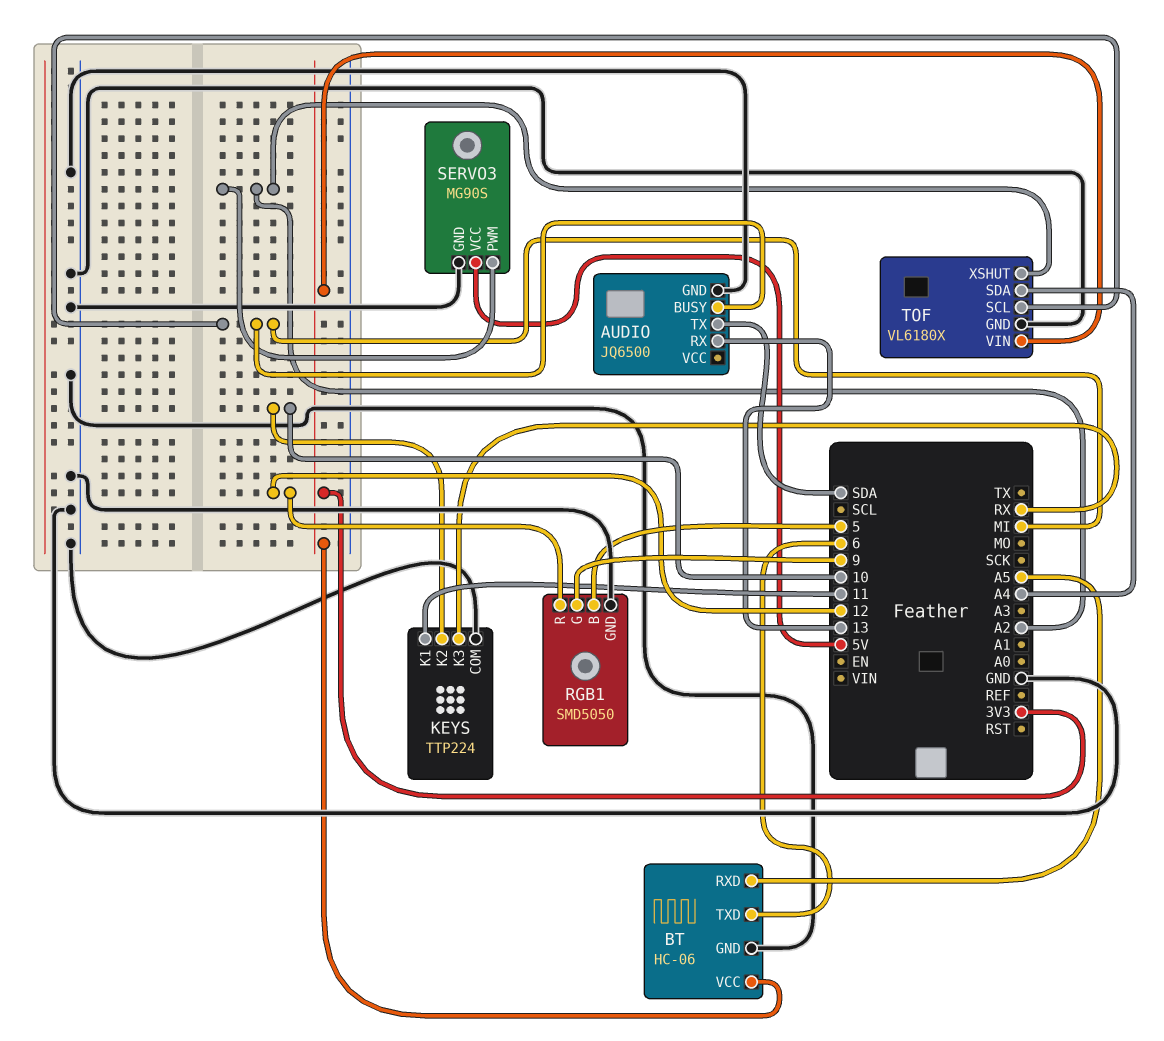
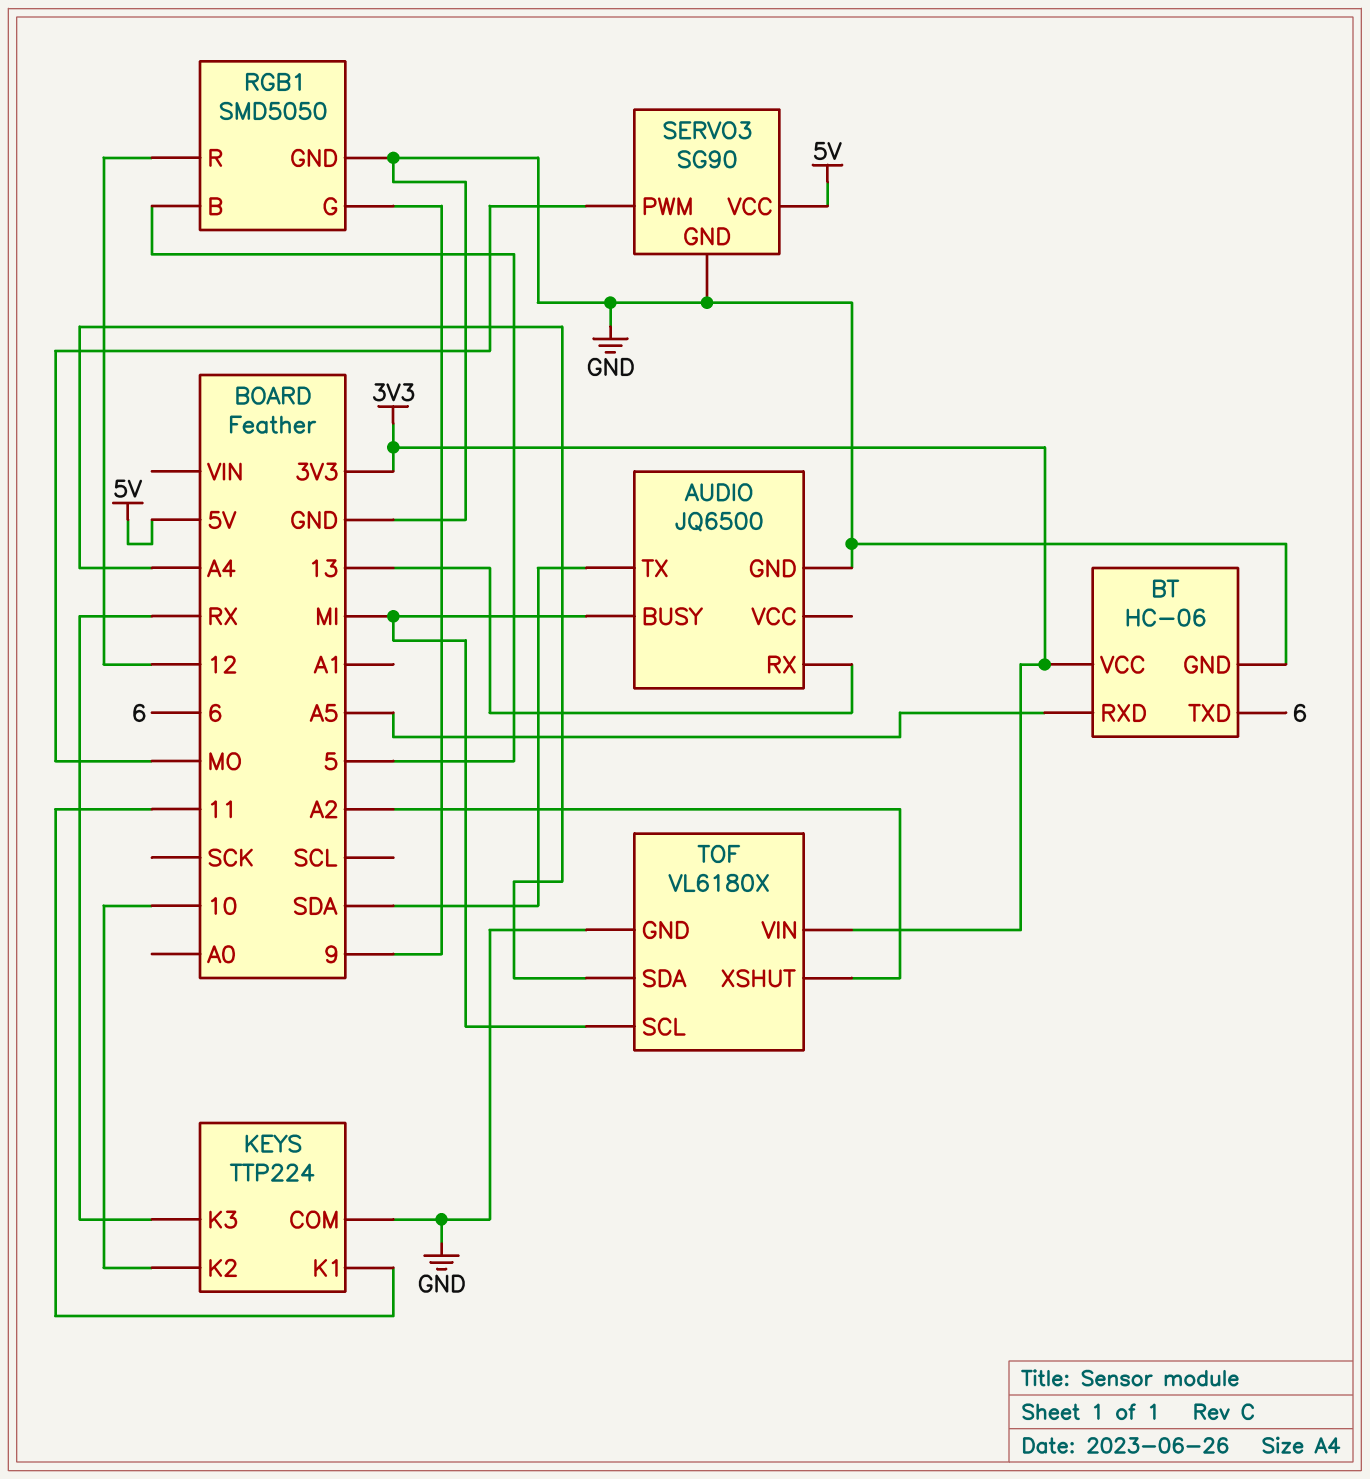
SERVO3: MG90S -> SG90
SERVO3 pin PWM: A2 -> MO

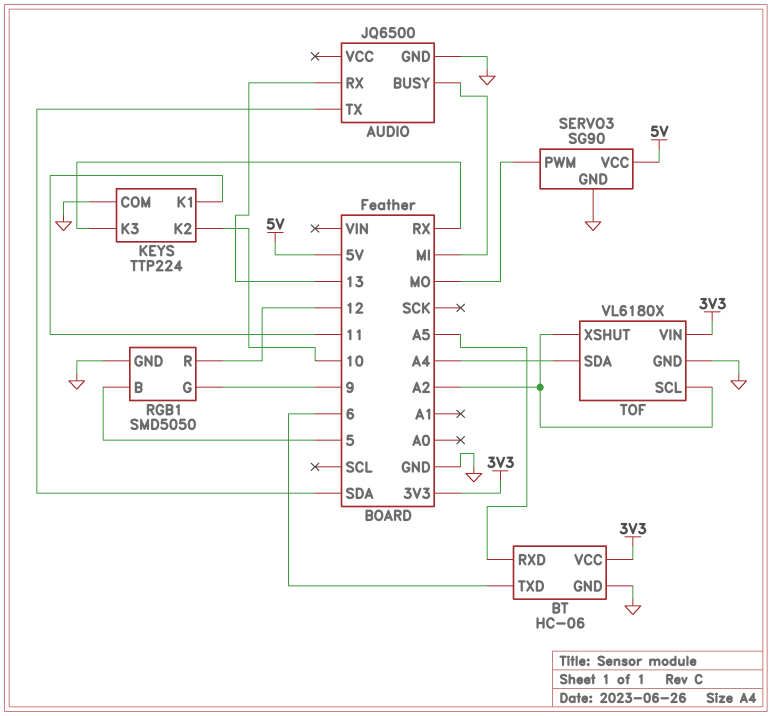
TOF pin SCL: MI -> A2

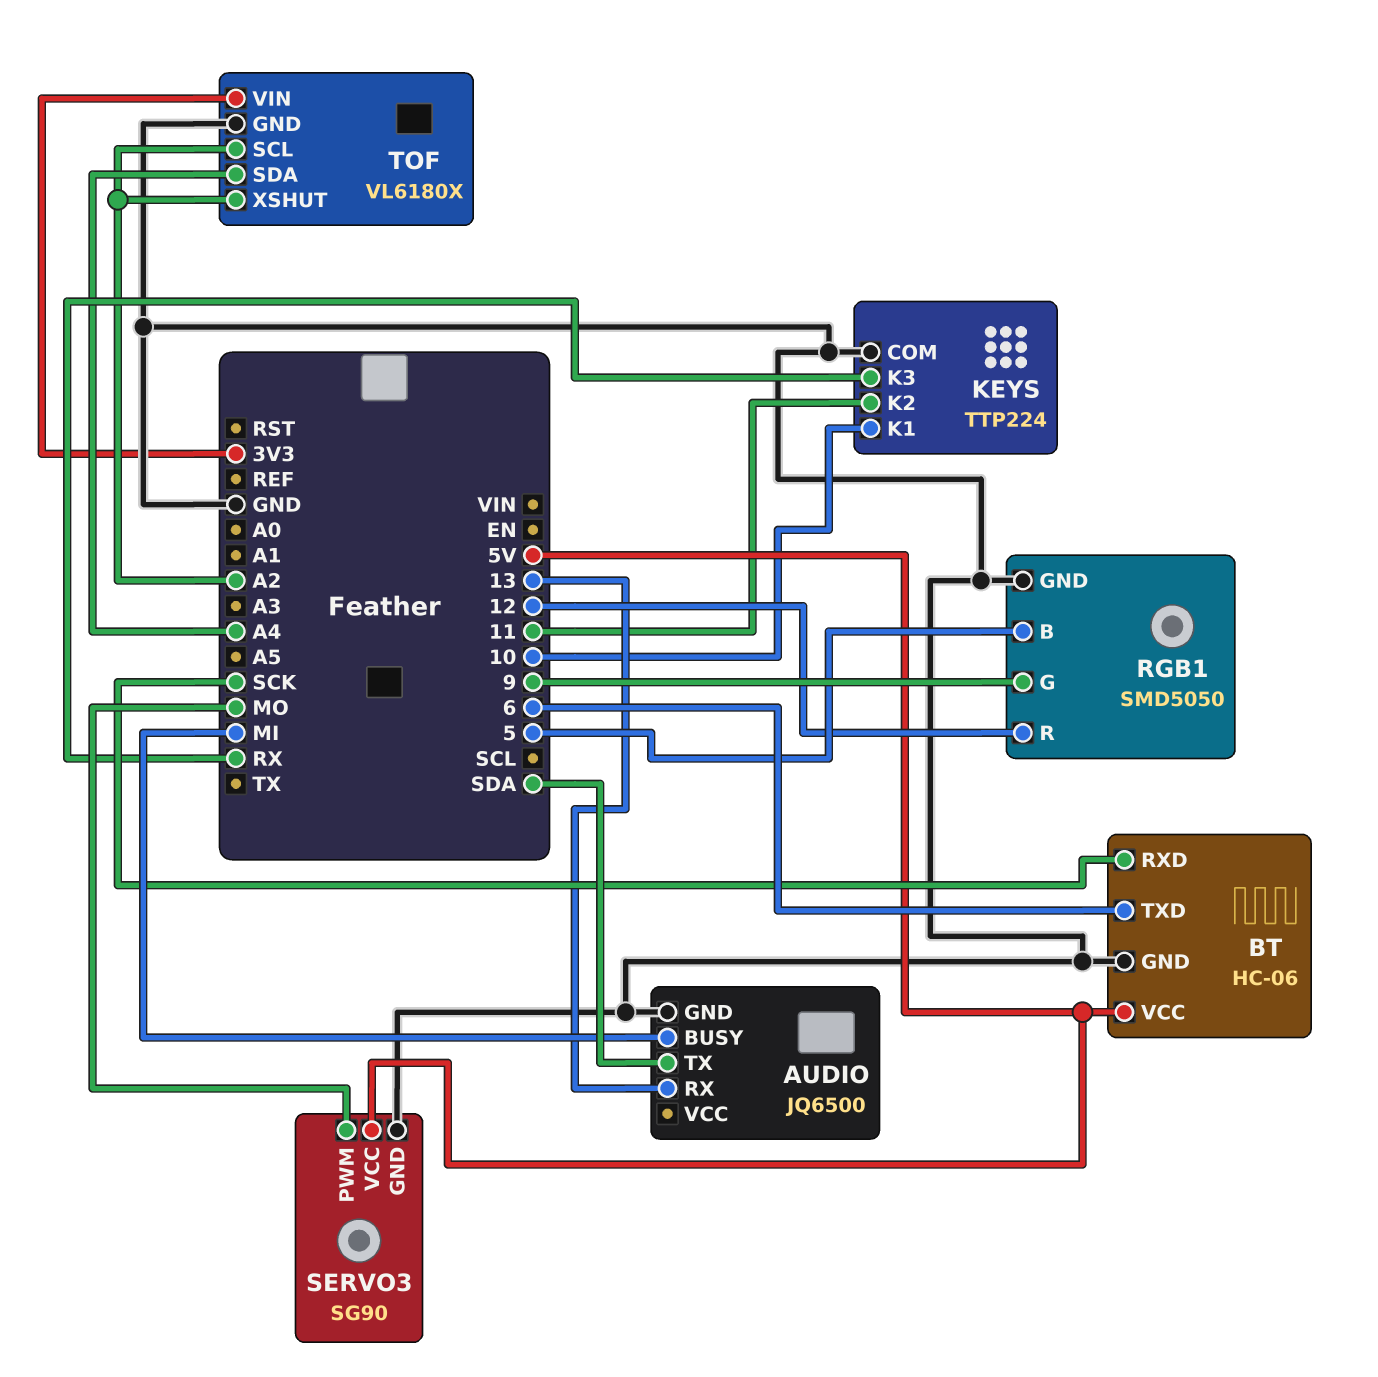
BT pin RXD: A5 -> SCK
BT pin VCC: 3V3 -> 5V
KEYS pin K1: 11 -> 10
KEYS pin K2: 10 -> 11

